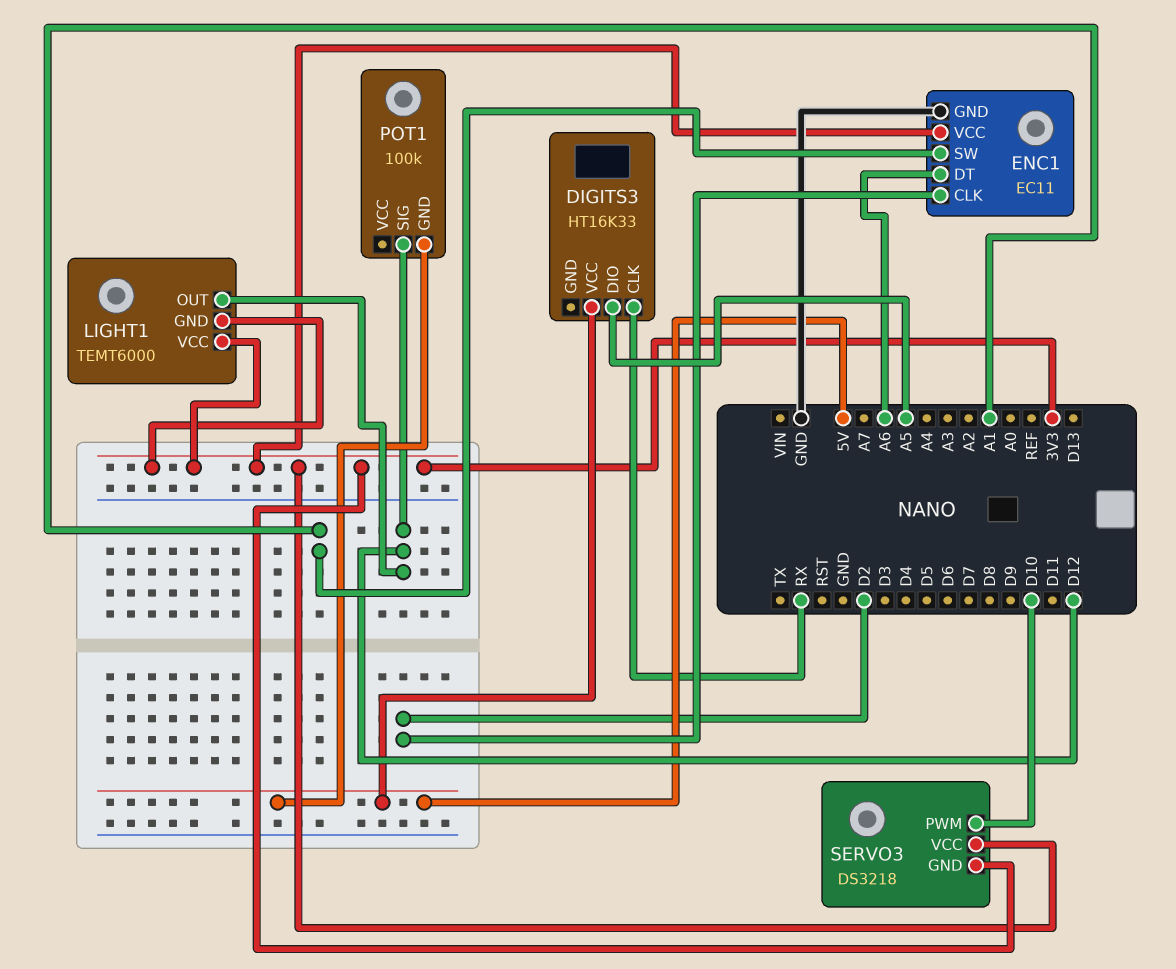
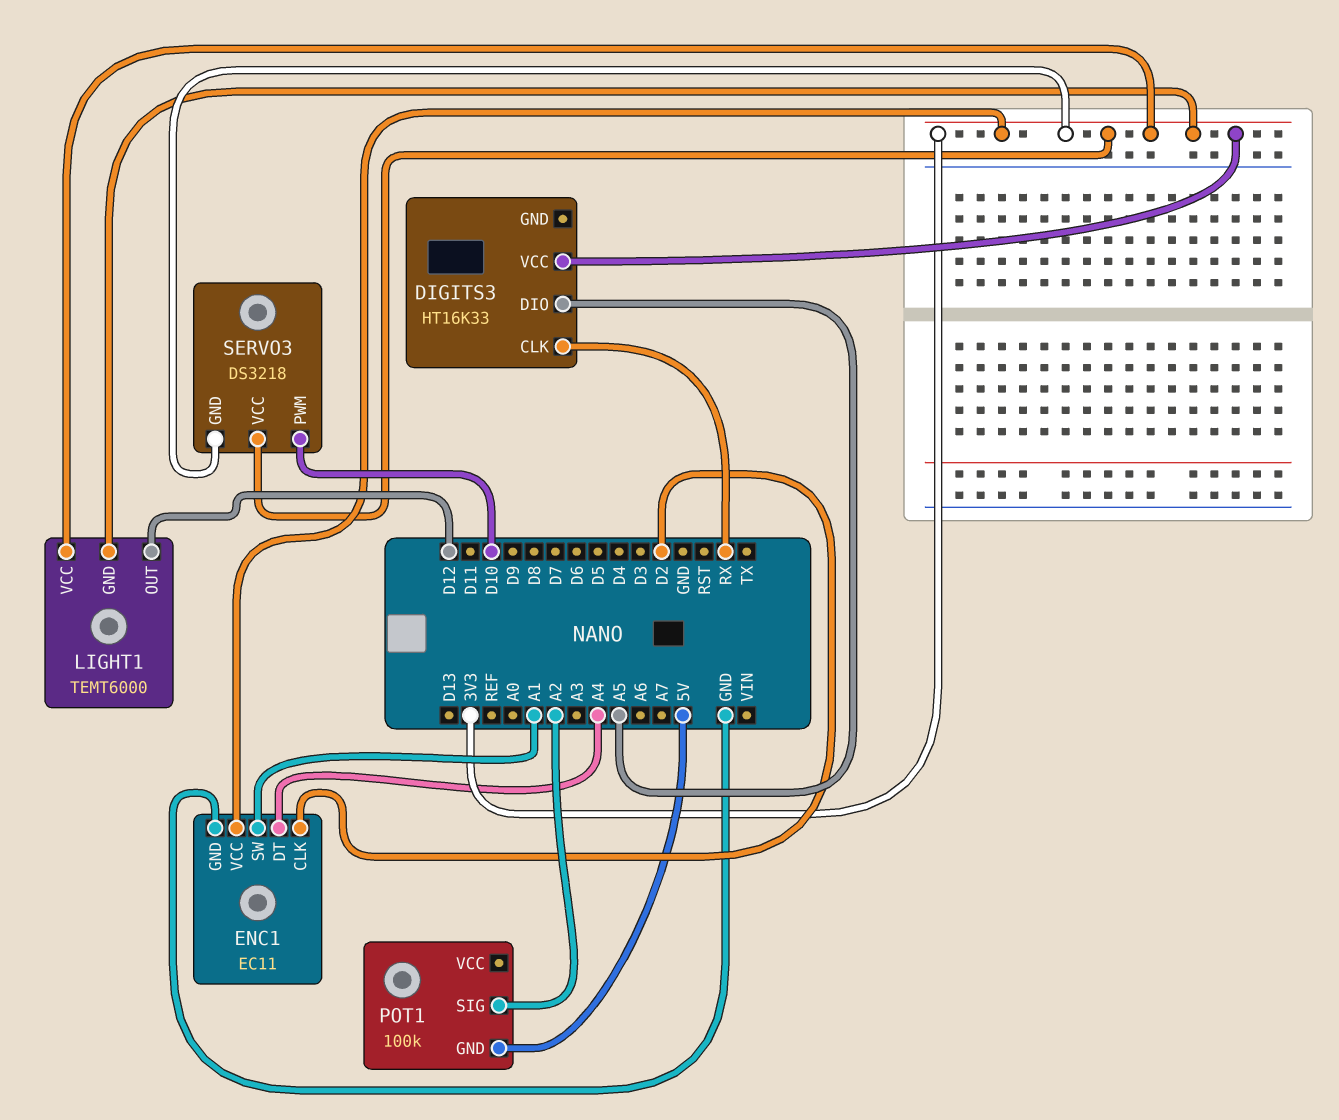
DIGITS3 pin VCC: 5V -> 3V3
ENC1 pin DT: A6 -> A4
POT1 pin SIG: D12 -> A2

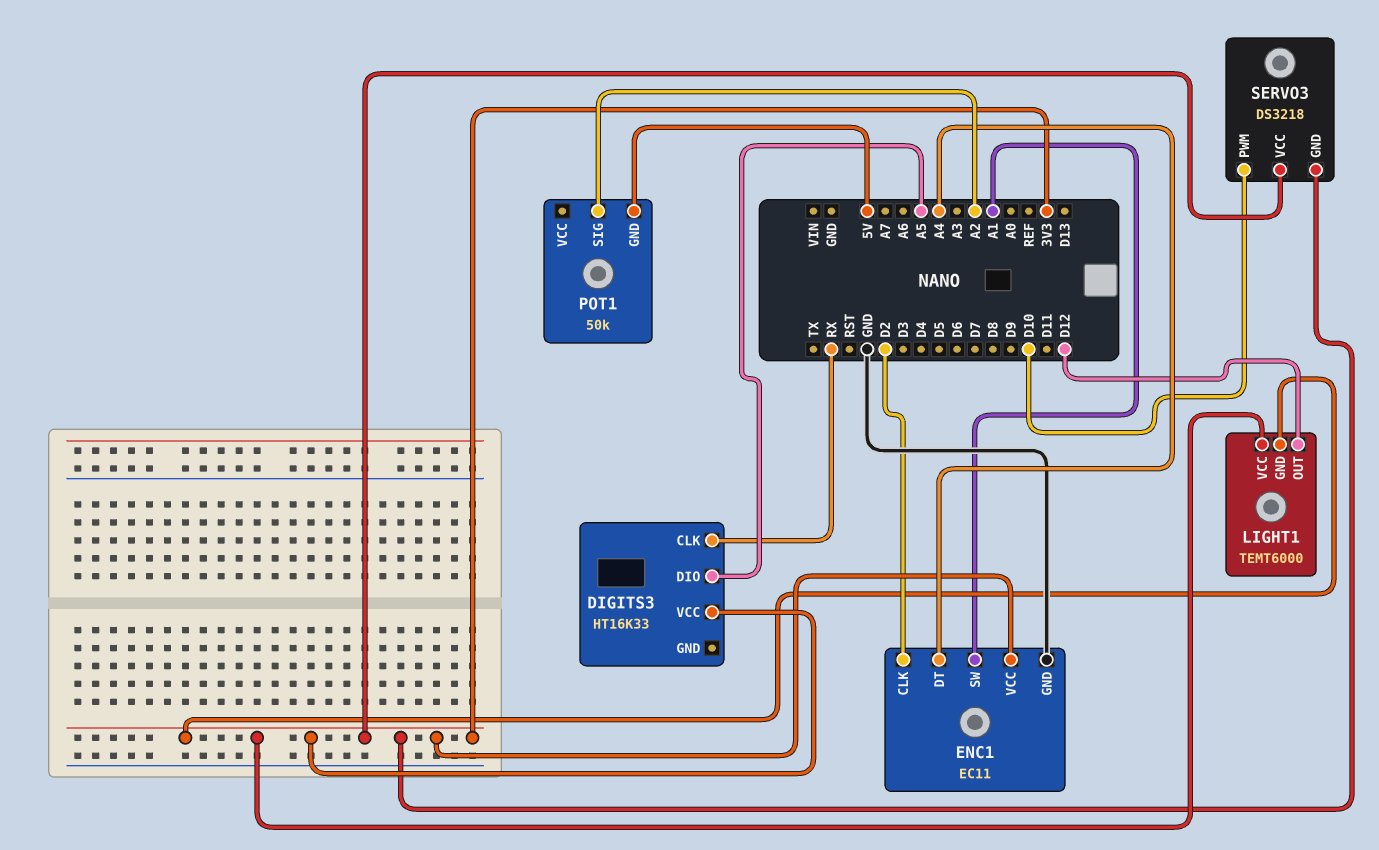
POT1: 100k -> 50k

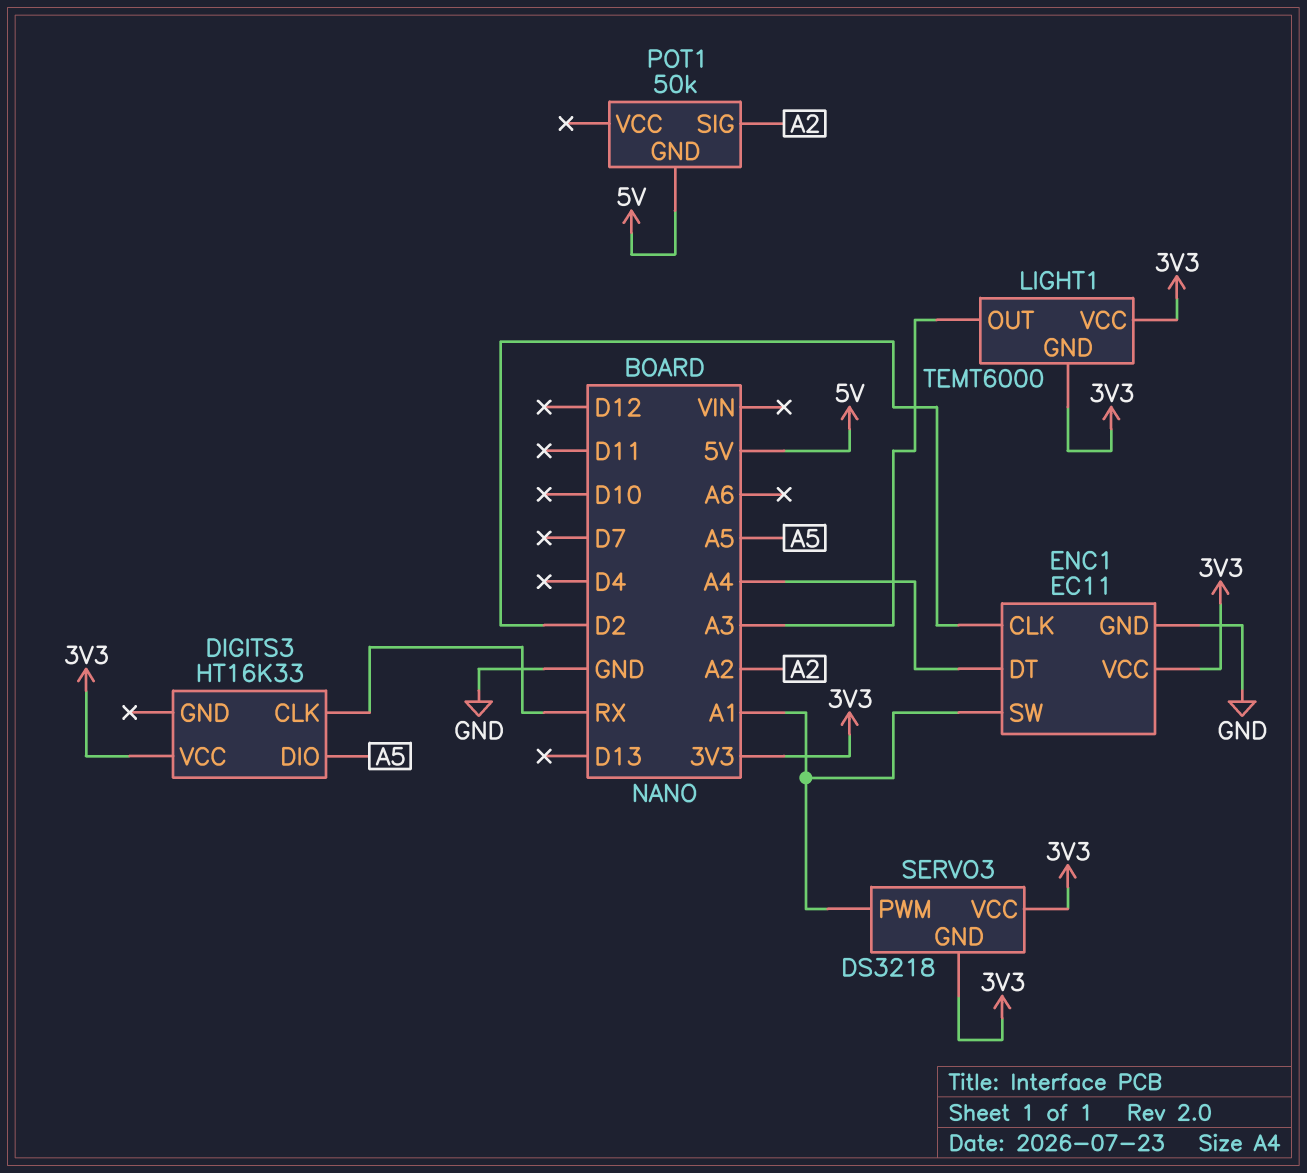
LIGHT1 pin OUT: D12 -> A3
SERVO3 pin PWM: D10 -> A1

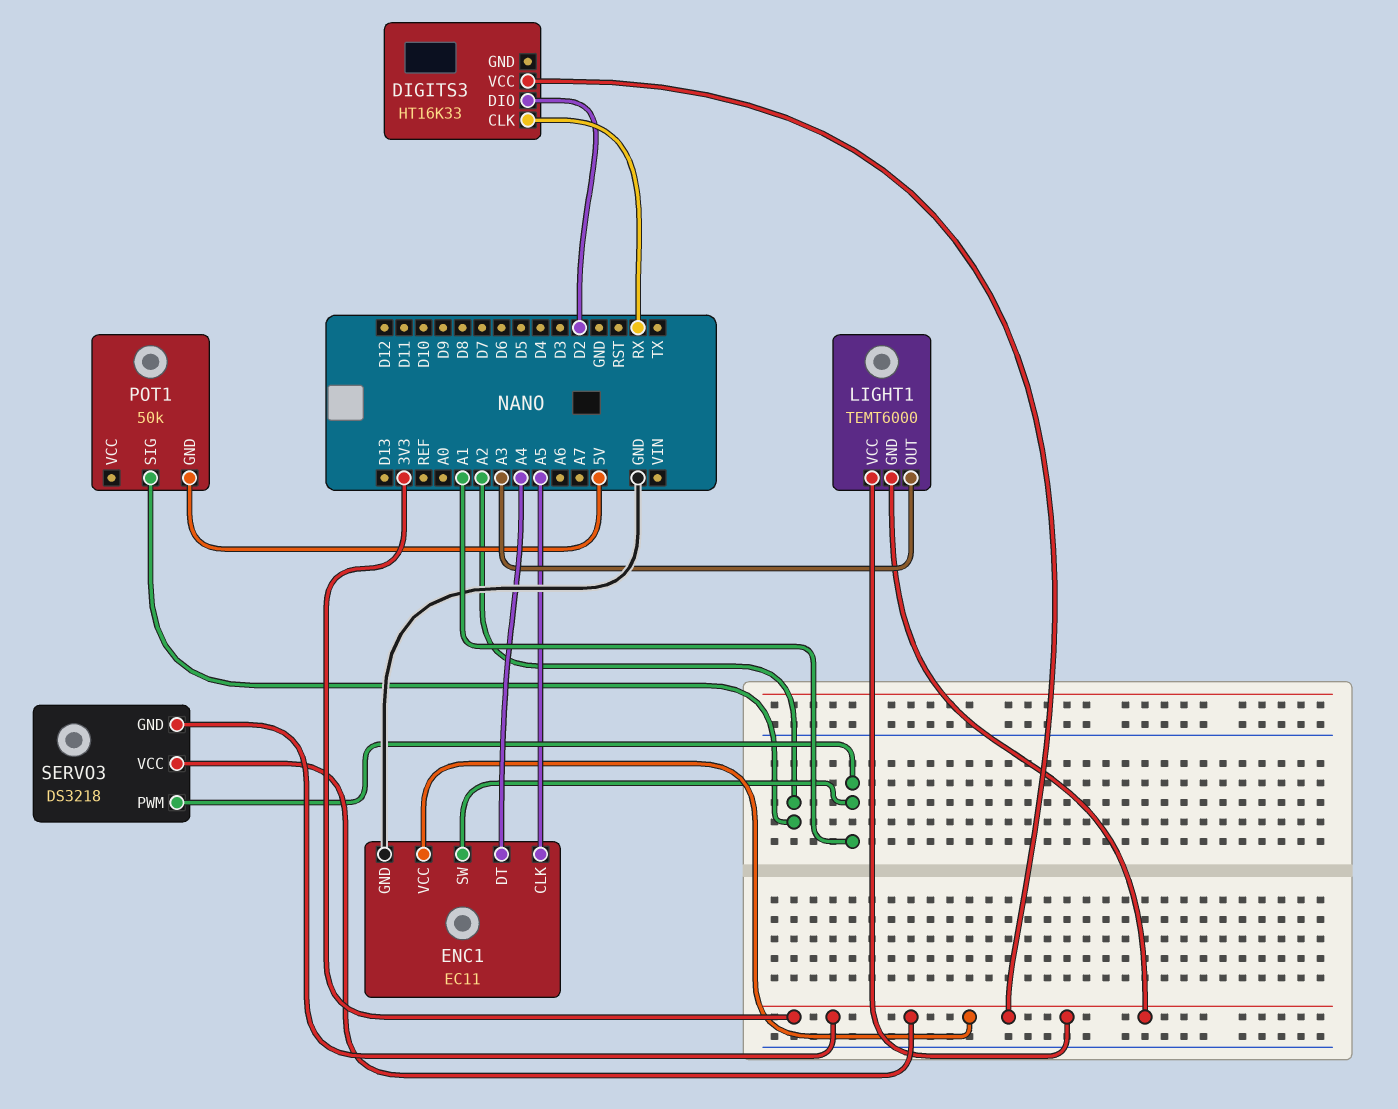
DIGITS3 pin DIO: A5 -> D2
ENC1 pin CLK: D2 -> A5

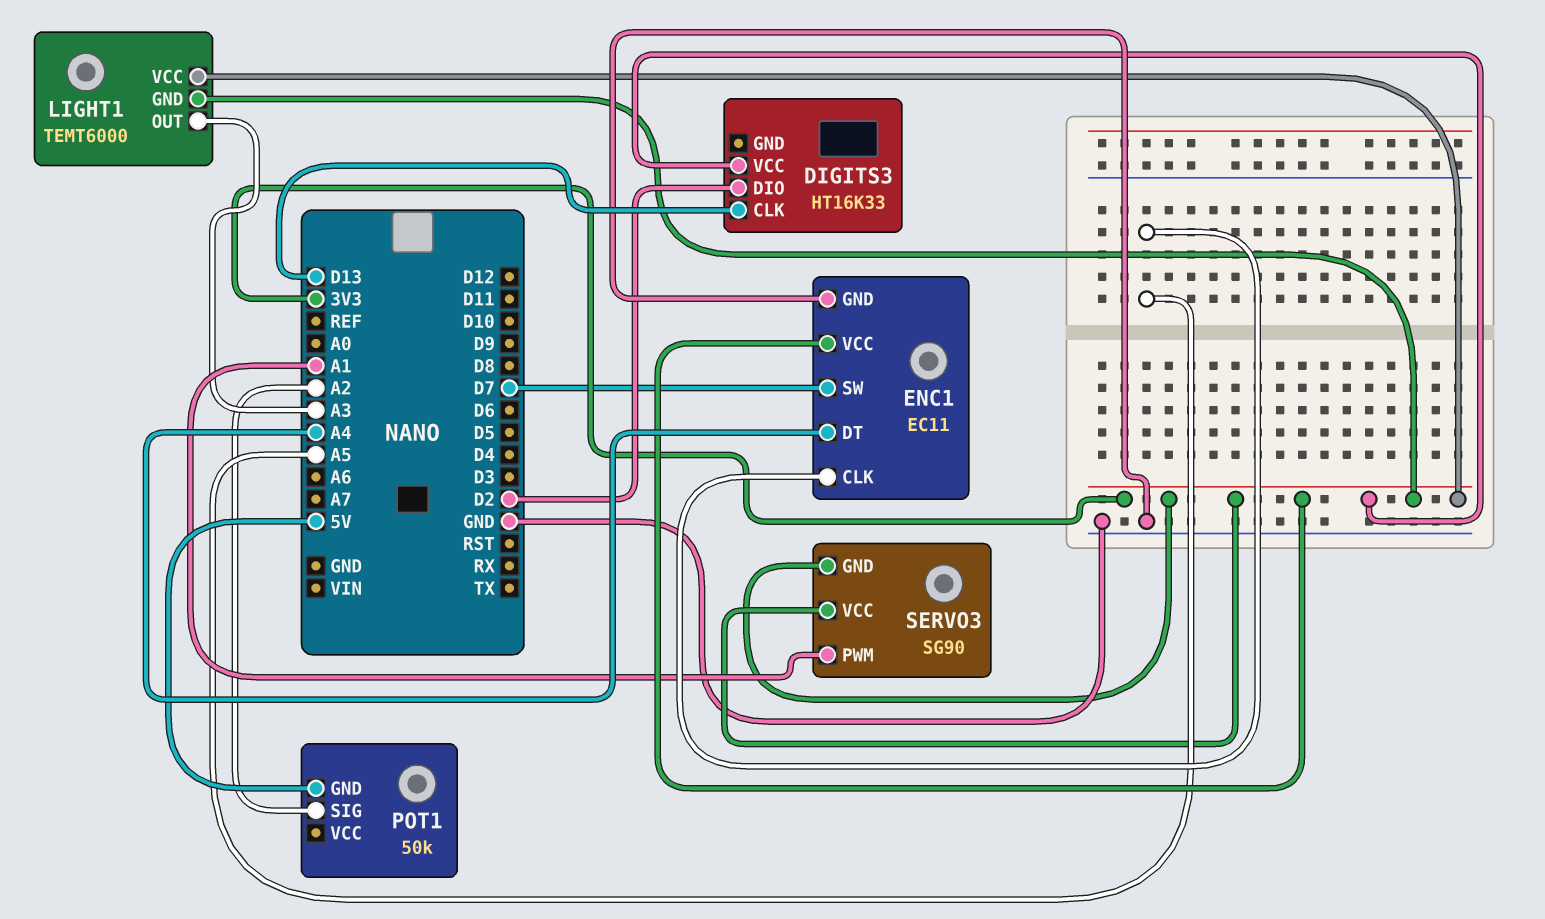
DIGITS3 pin CLK: RX -> D13
ENC1 pin SW: A1 -> D7
SERVO3: DS3218 -> SG90

